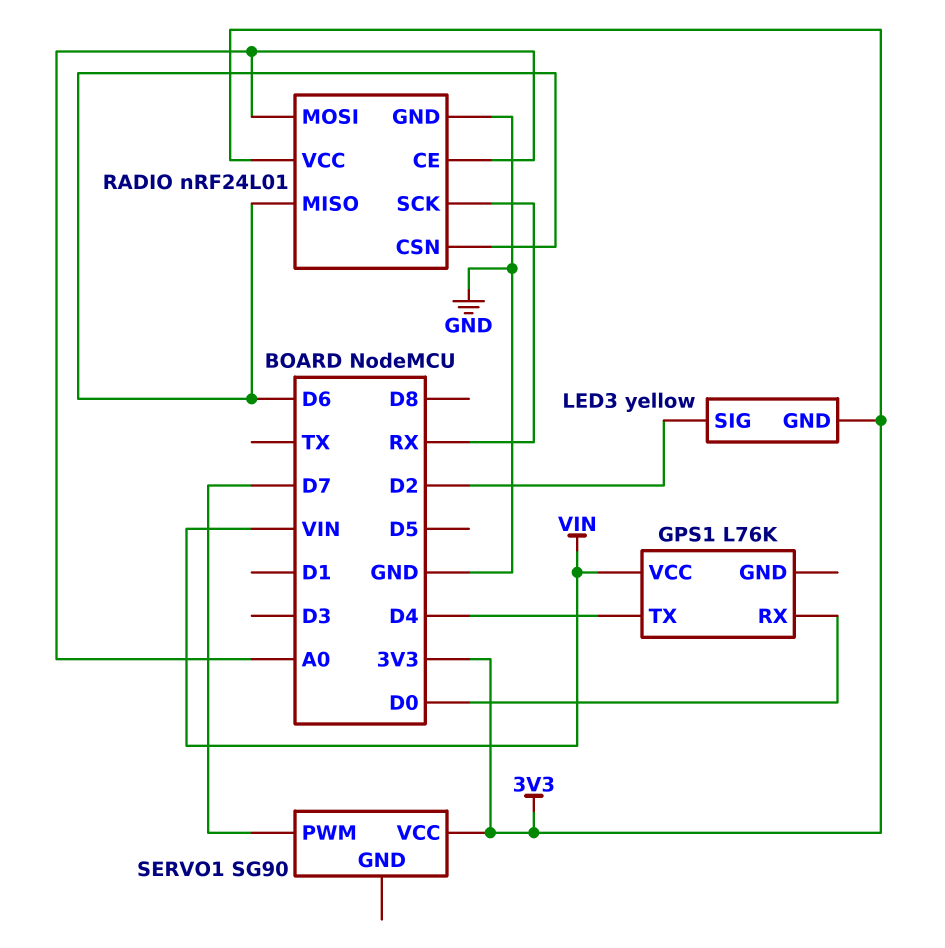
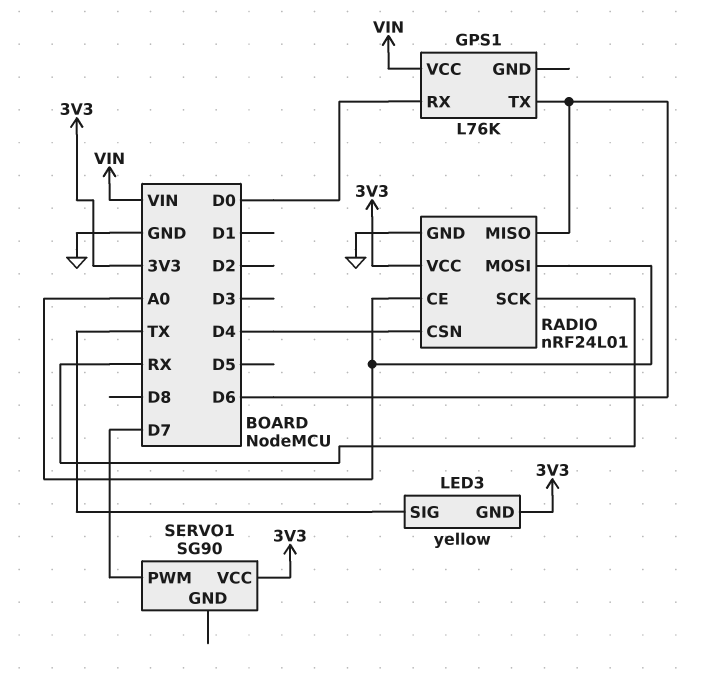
GPS1 pin TX: D4 -> D6
LED3 pin SIG: D2 -> TX
RADIO pin CSN: D6 -> D4

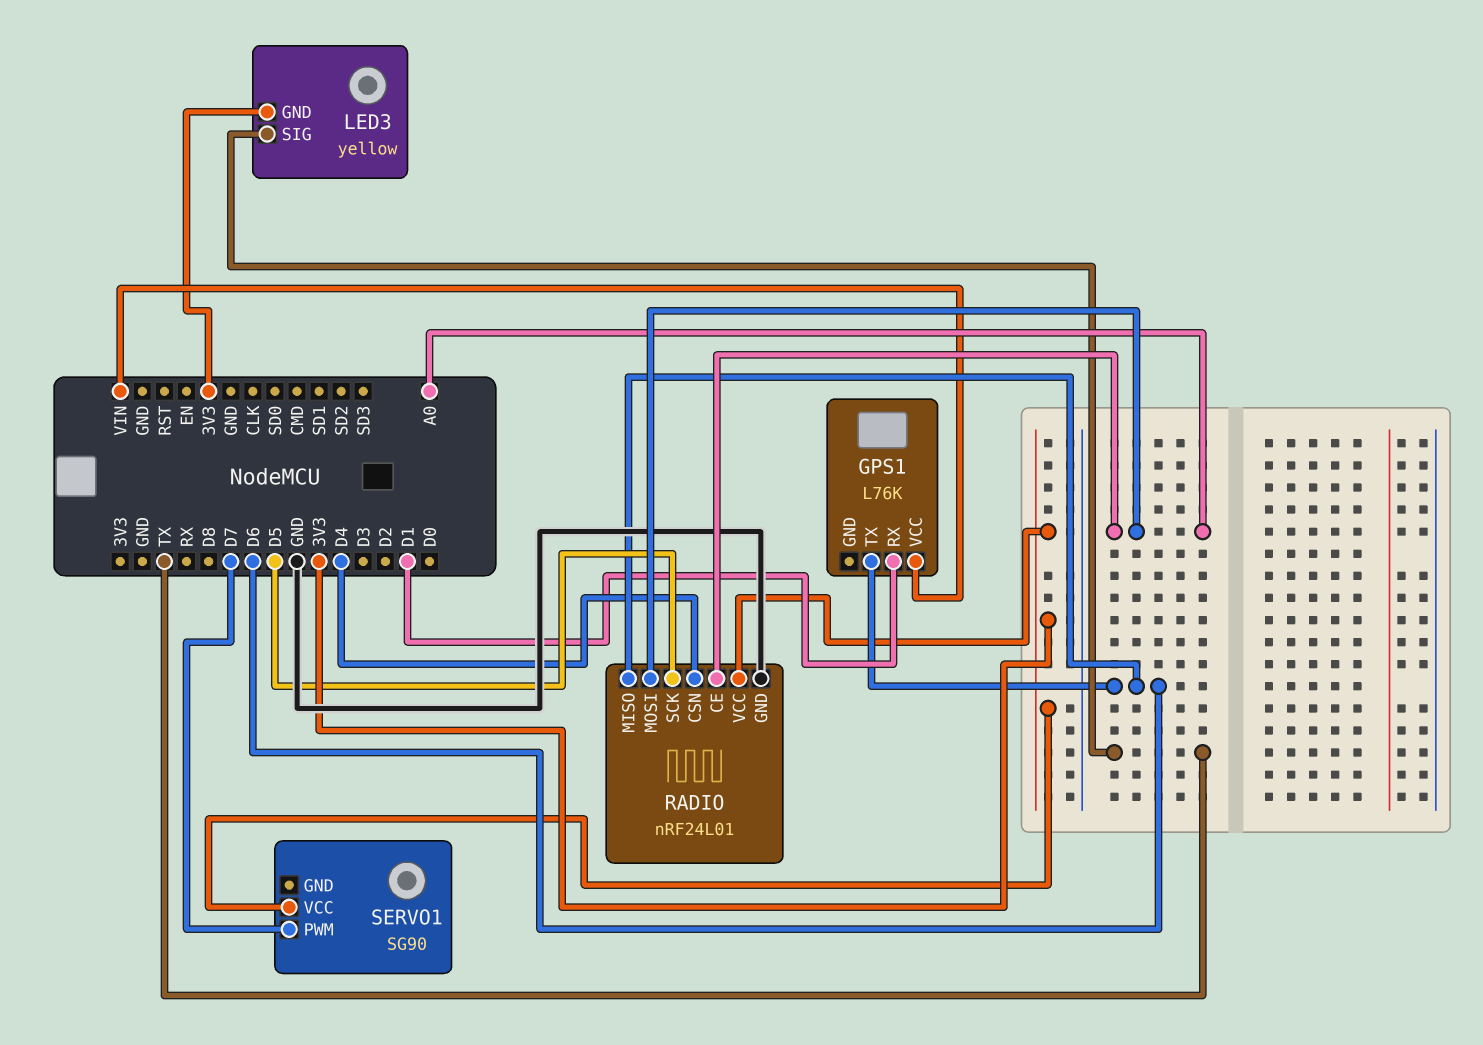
GPS1 pin RX: D0 -> D1
RADIO pin SCK: RX -> D5

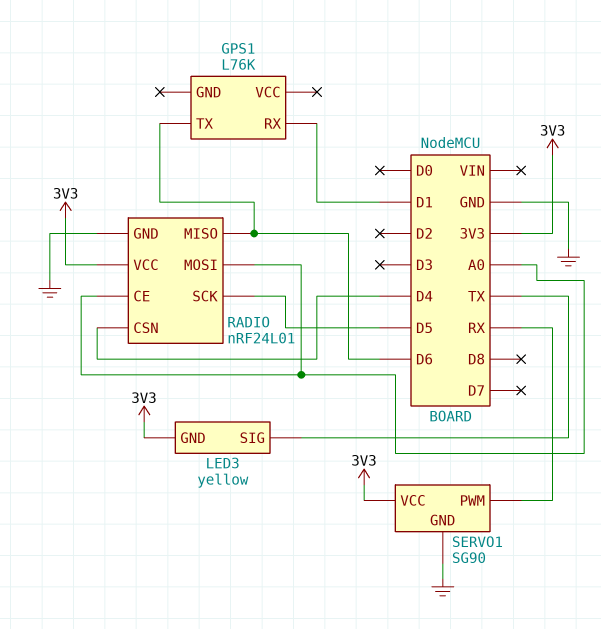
GPS1 pin VCC: VIN -> none
SERVO1 pin GND: none -> GND
SERVO1 pin PWM: D7 -> RX

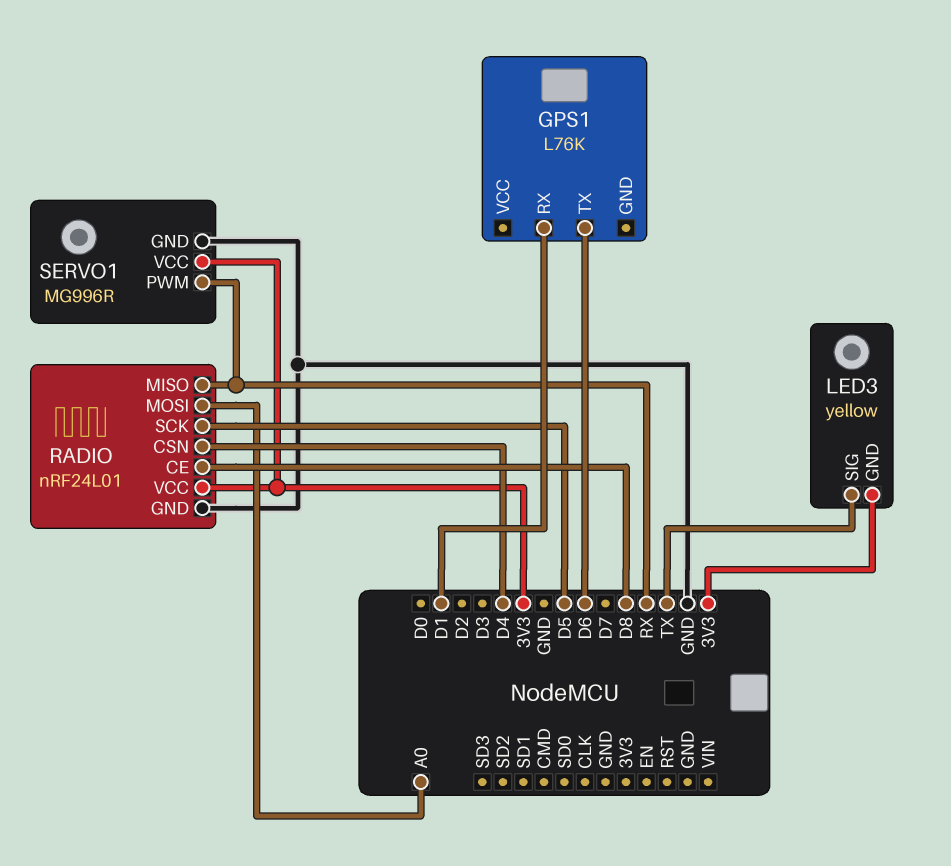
RADIO pin CE: A0 -> D8
RADIO pin MISO: D6 -> RX
SERVO1: SG90 -> MG996R

